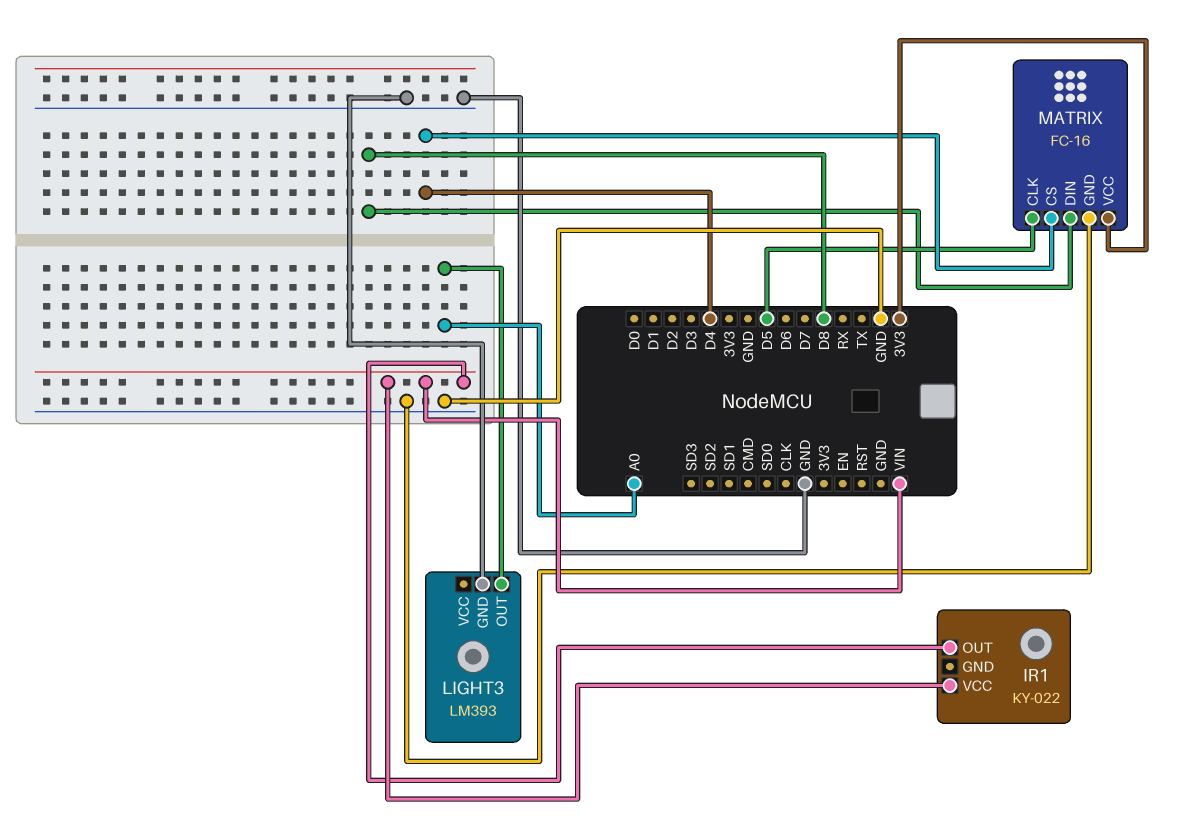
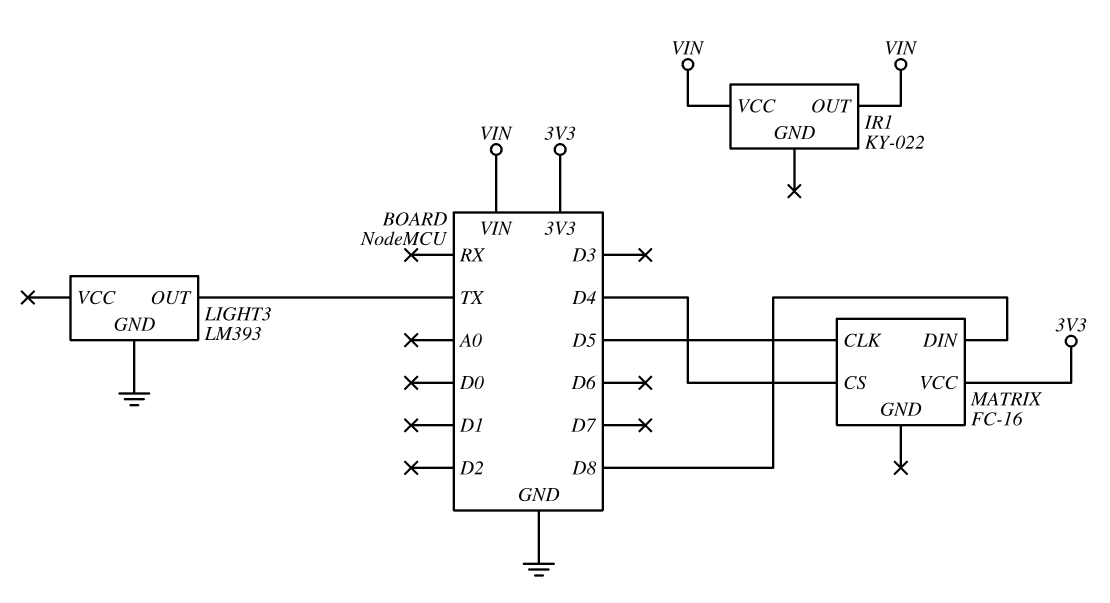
LIGHT3 pin OUT: A0 -> TX
MATRIX pin GND: GND -> none

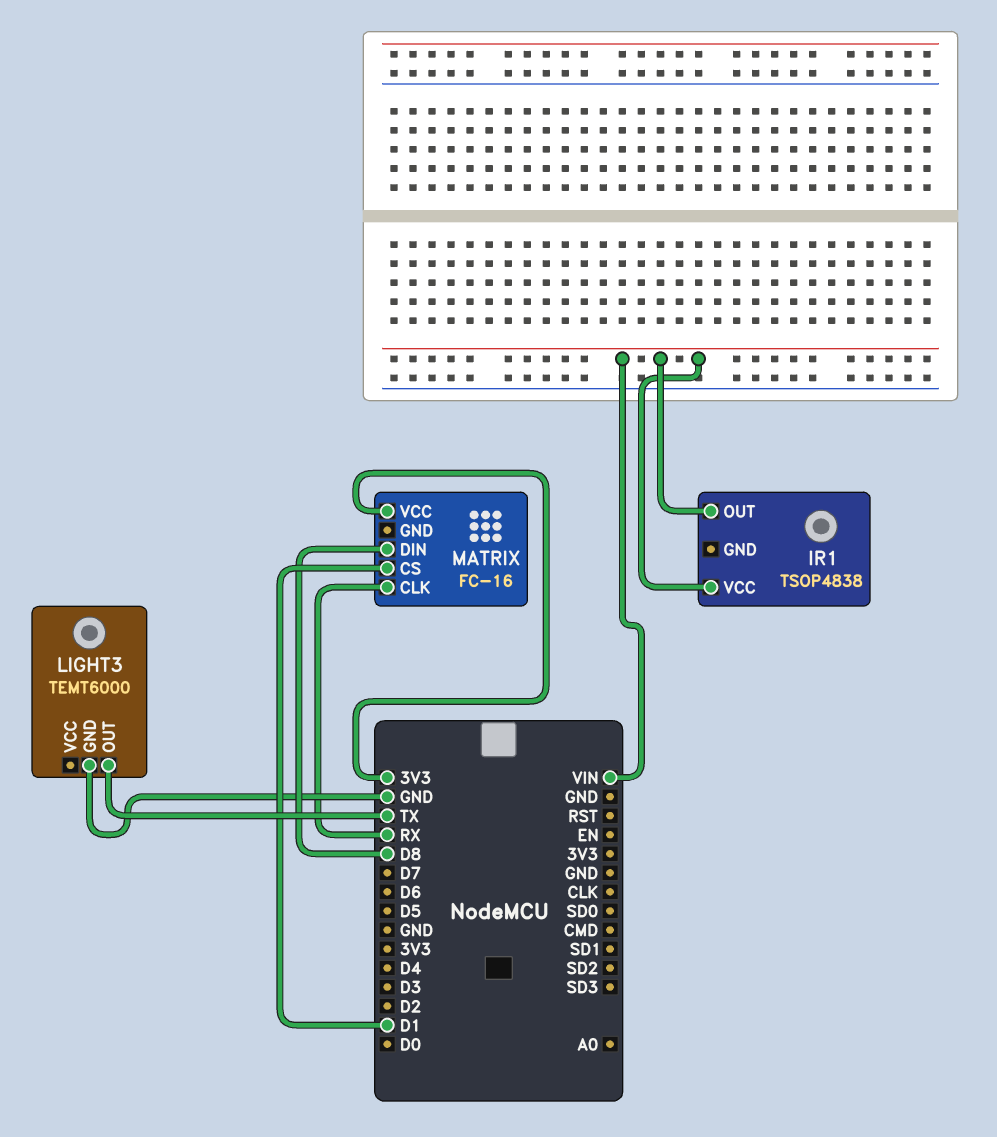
IR1: KY-022 -> TSOP4838
LIGHT3: LM393 -> TEMT6000
MATRIX pin CLK: D5 -> RX
MATRIX pin CS: D4 -> D1

